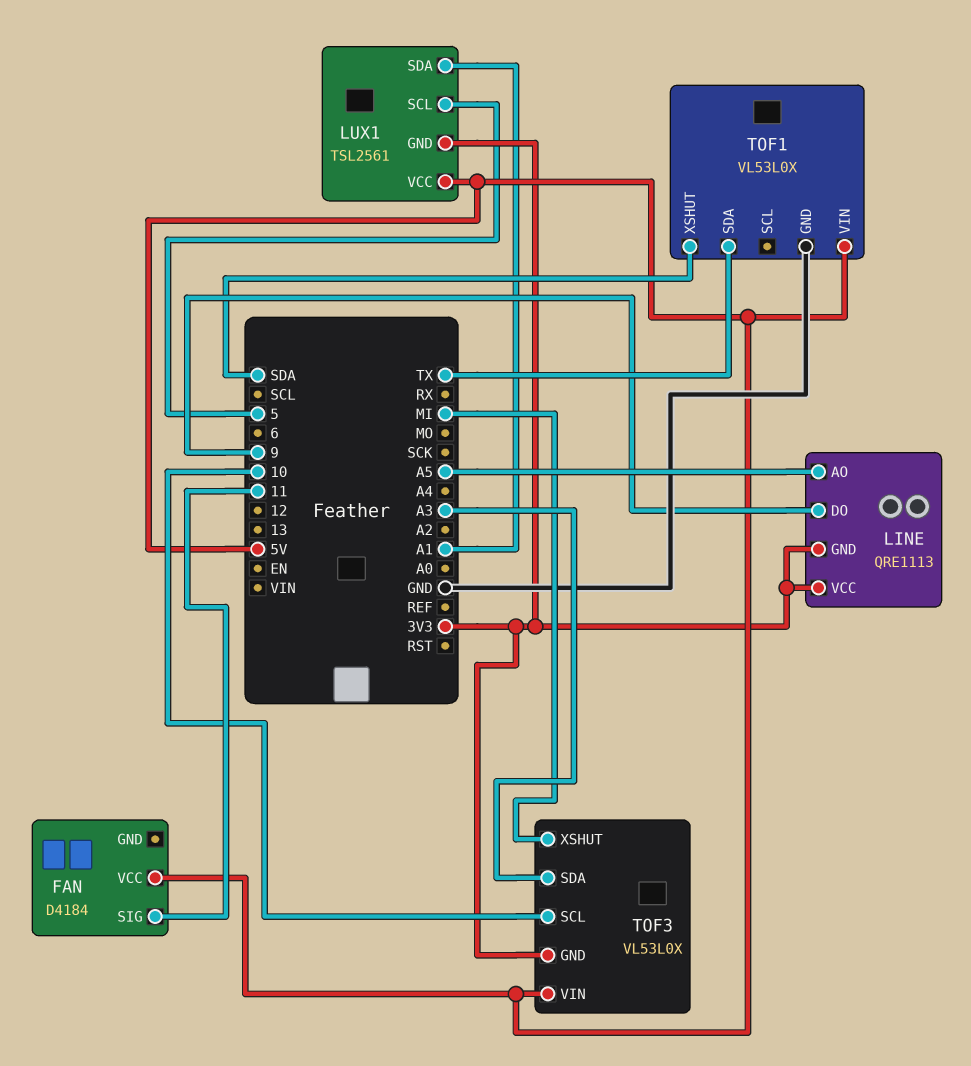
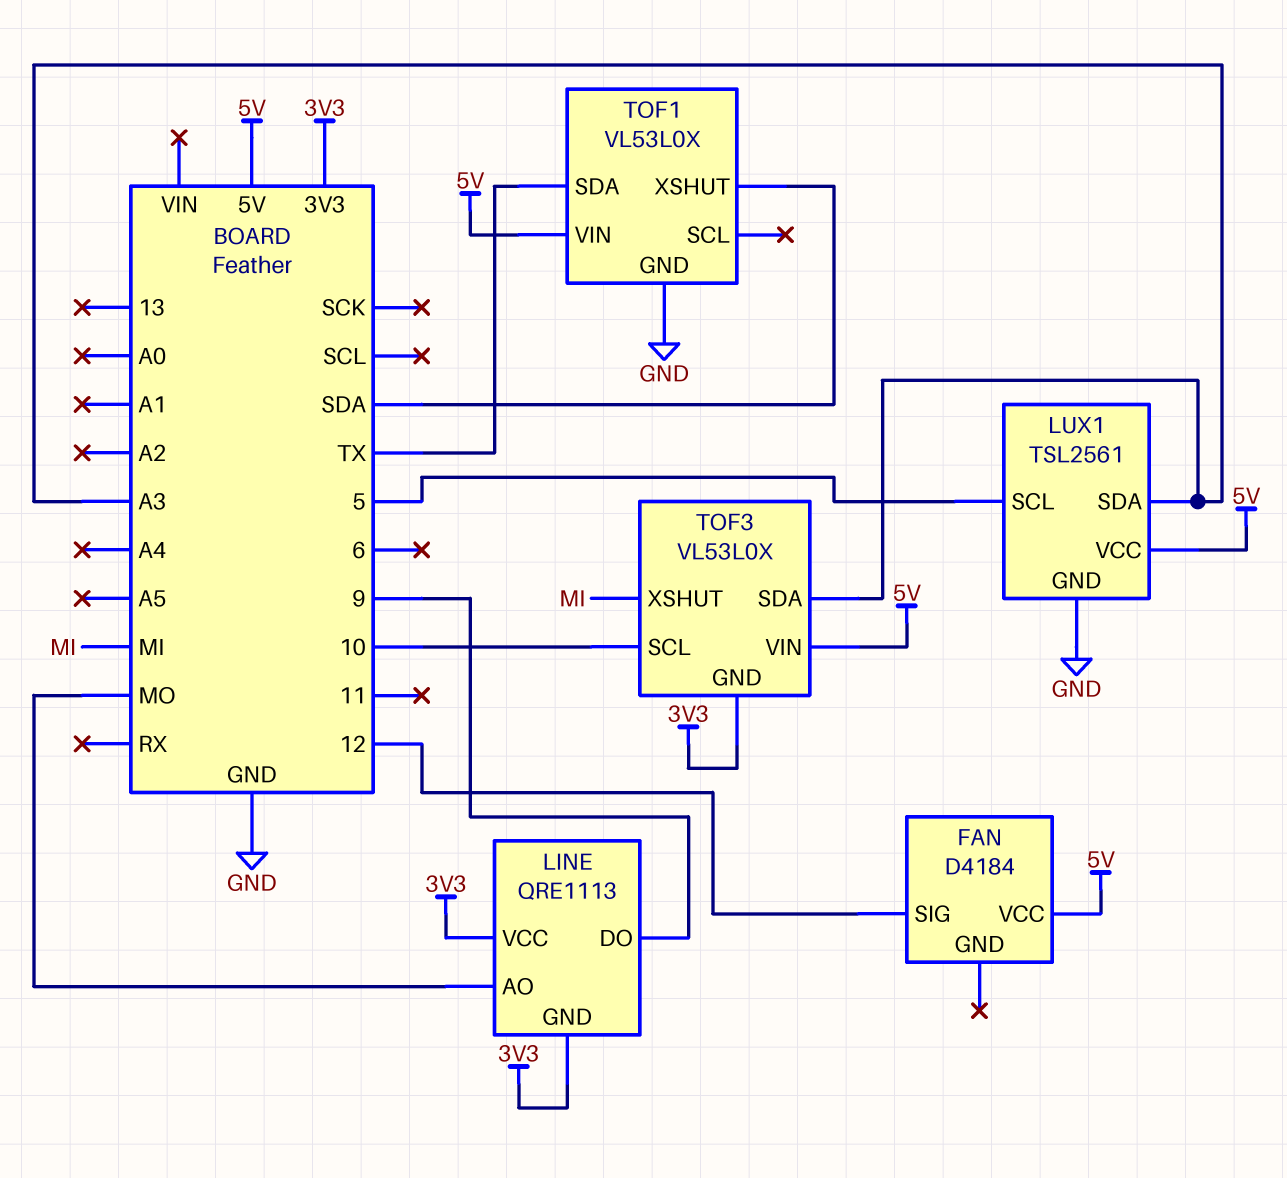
FAN pin SIG: 11 -> 12
LINE pin AO: A5 -> MO
LUX1 pin GND: 3V3 -> GND
LUX1 pin SDA: A1 -> A3

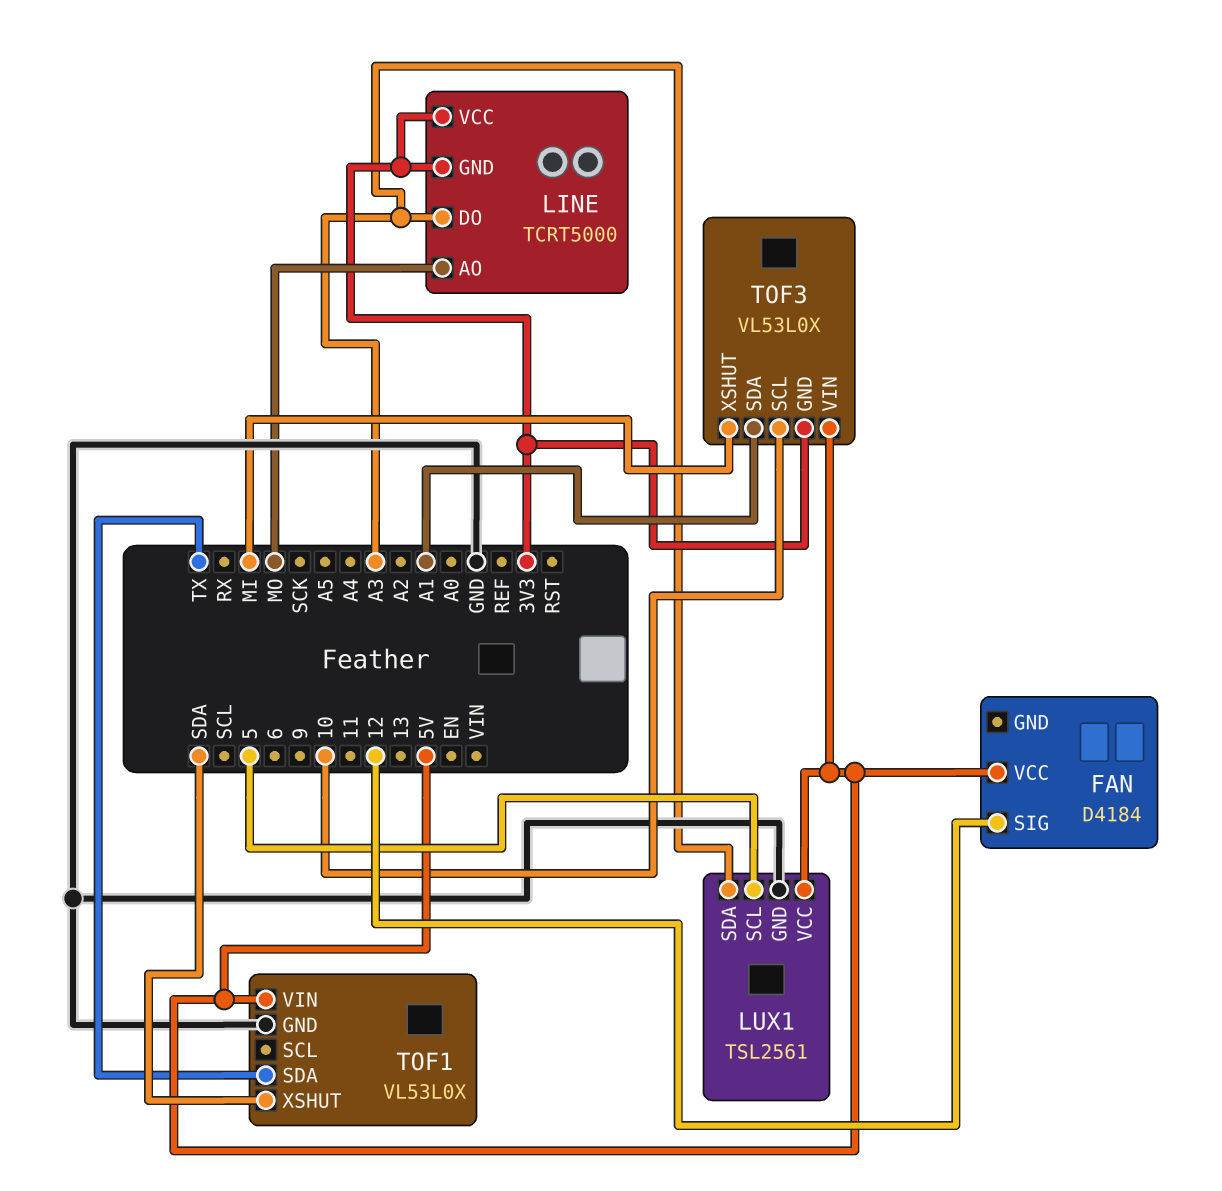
LINE: QRE1113 -> TCRT5000
LINE pin DO: 9 -> A3
TOF3 pin SDA: A3 -> A1

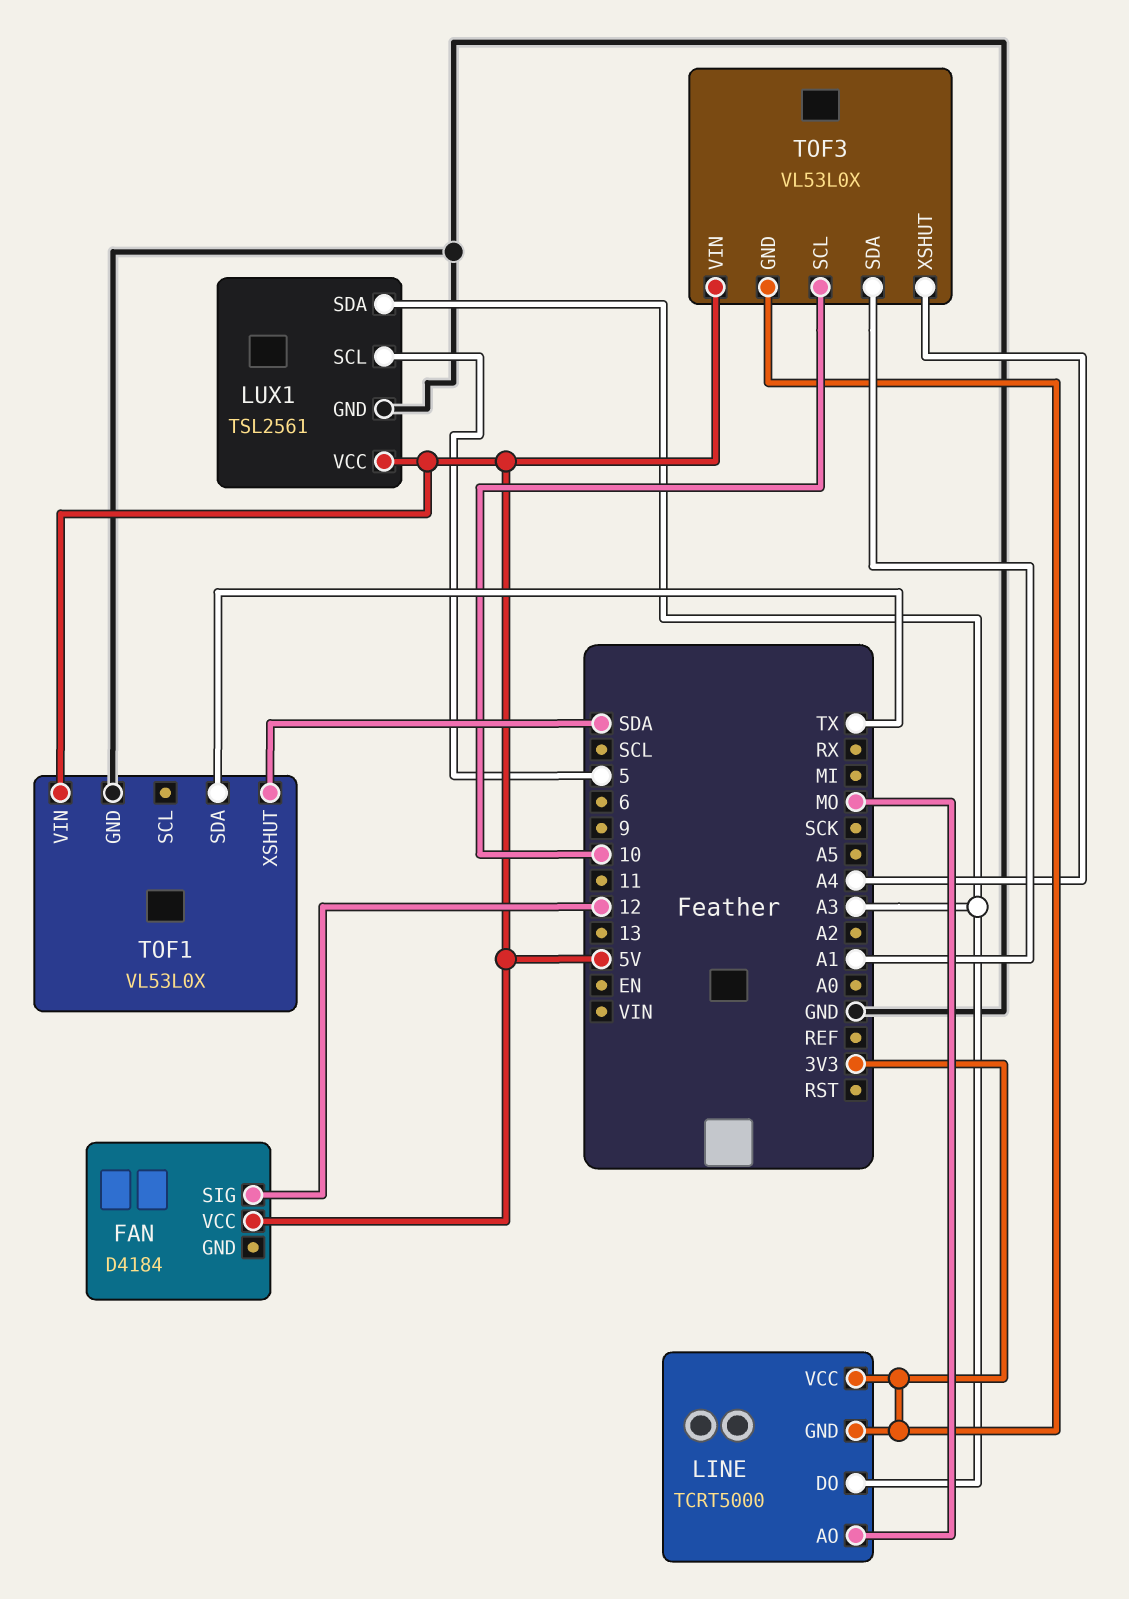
TOF3 pin XSHUT: MI -> A4

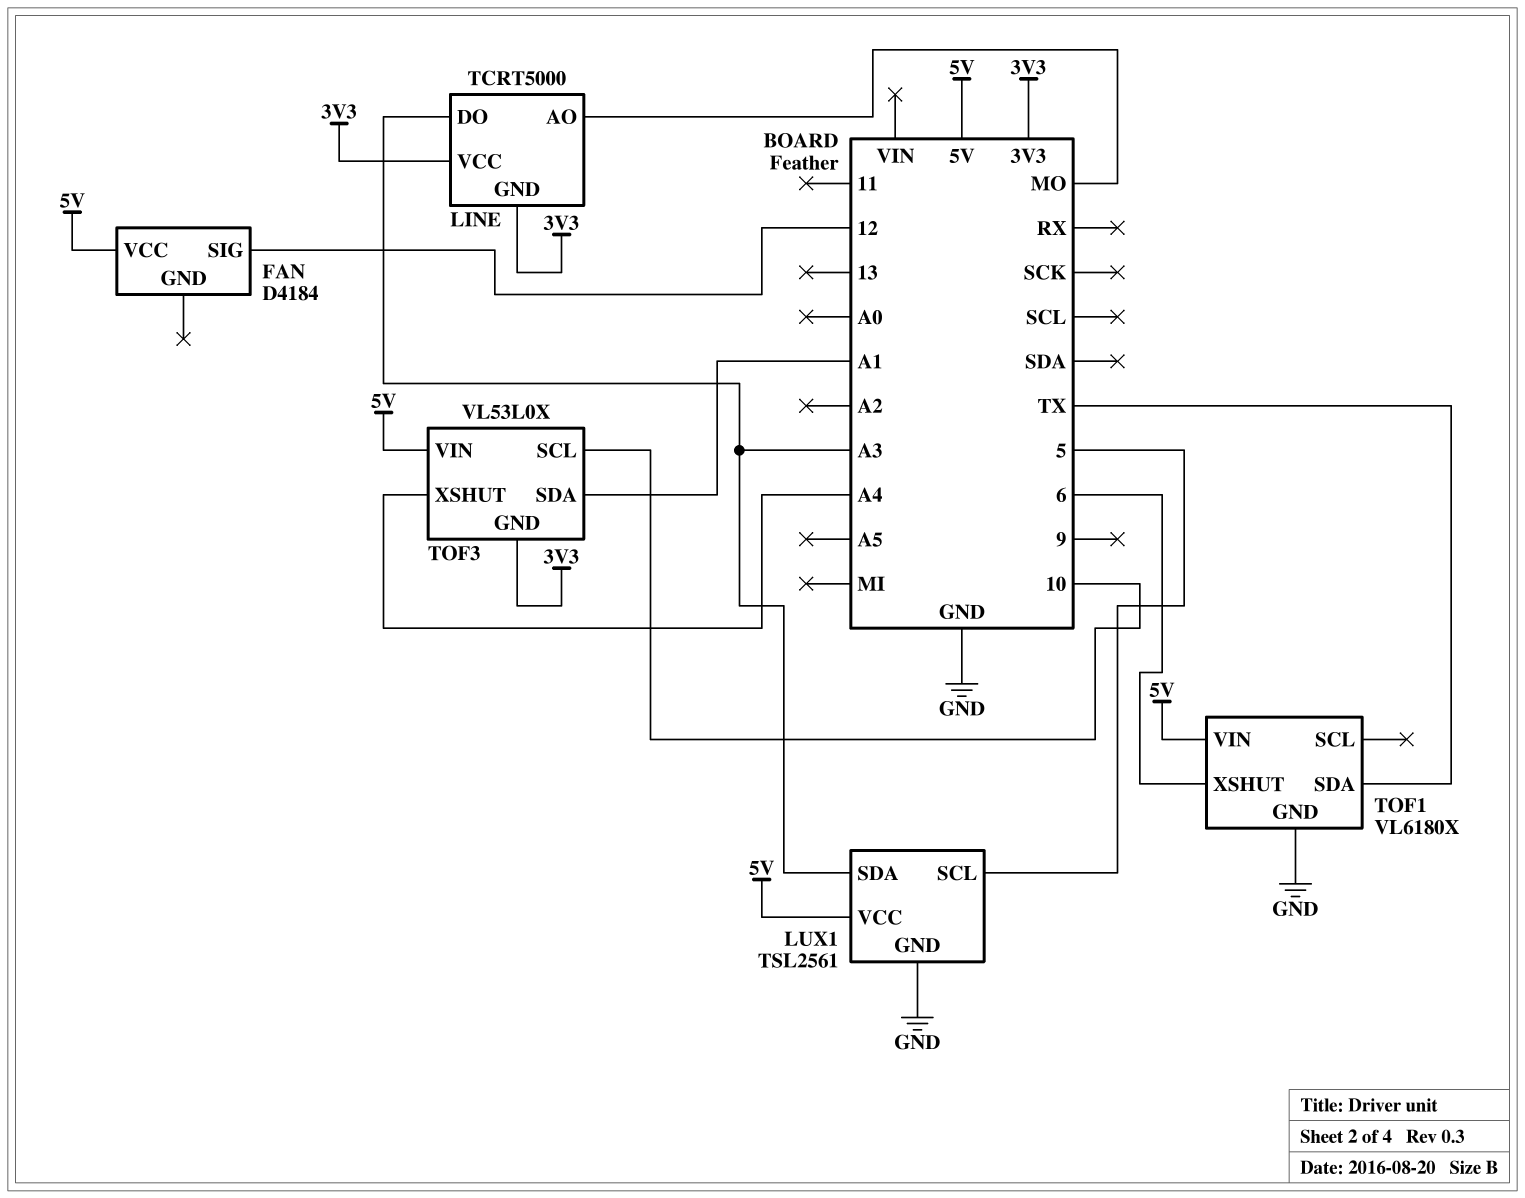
TOF1: VL53L0X -> VL6180X
TOF1 pin XSHUT: SDA -> 6

